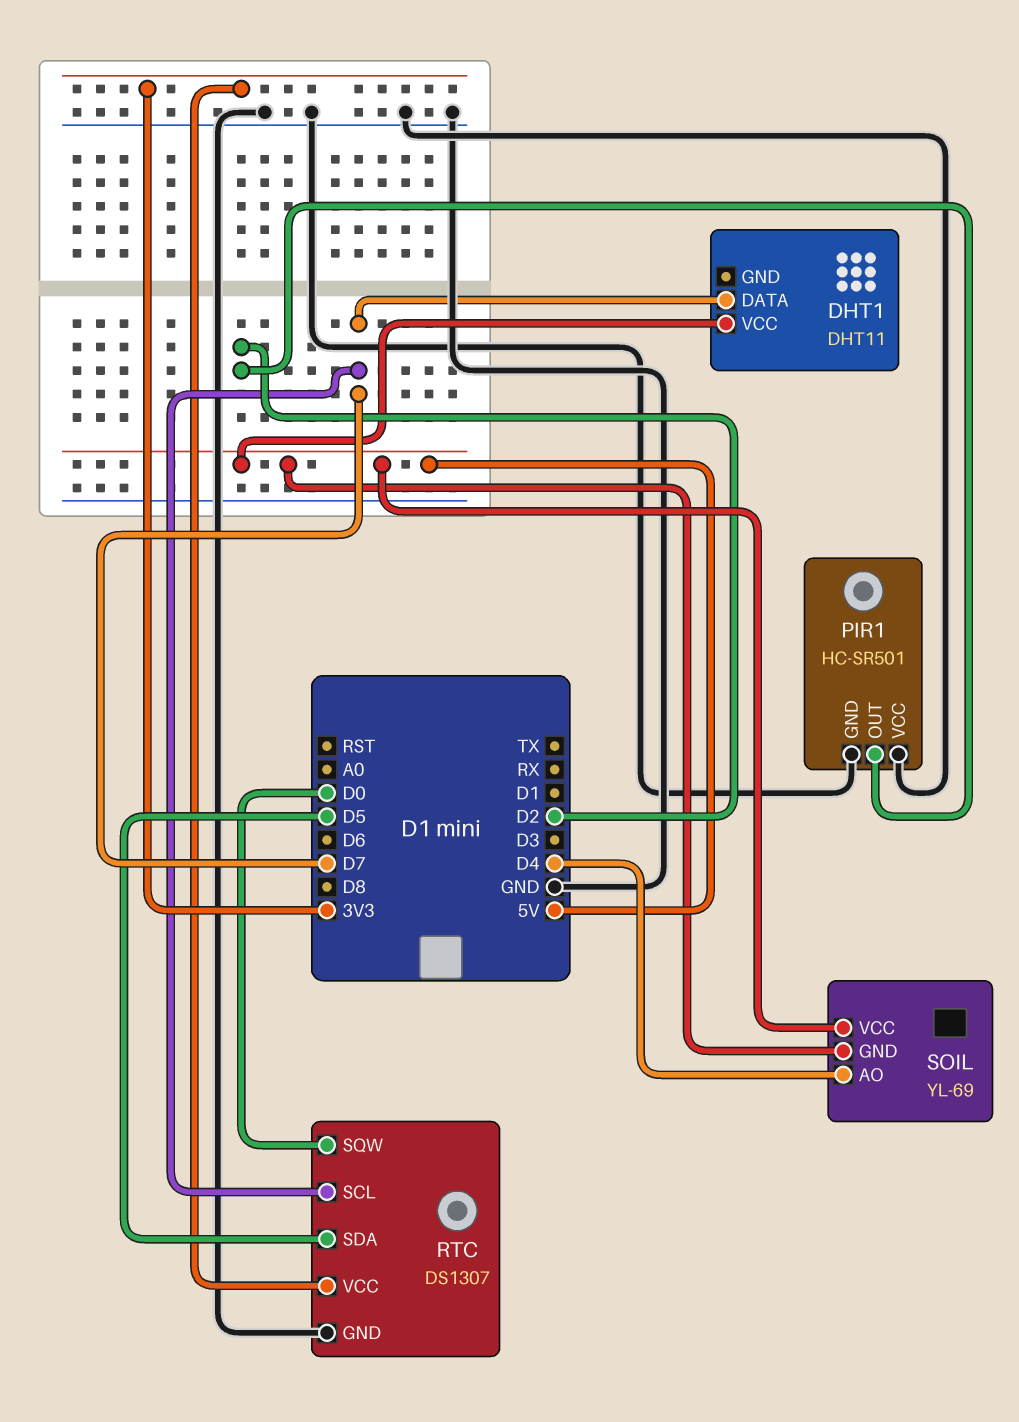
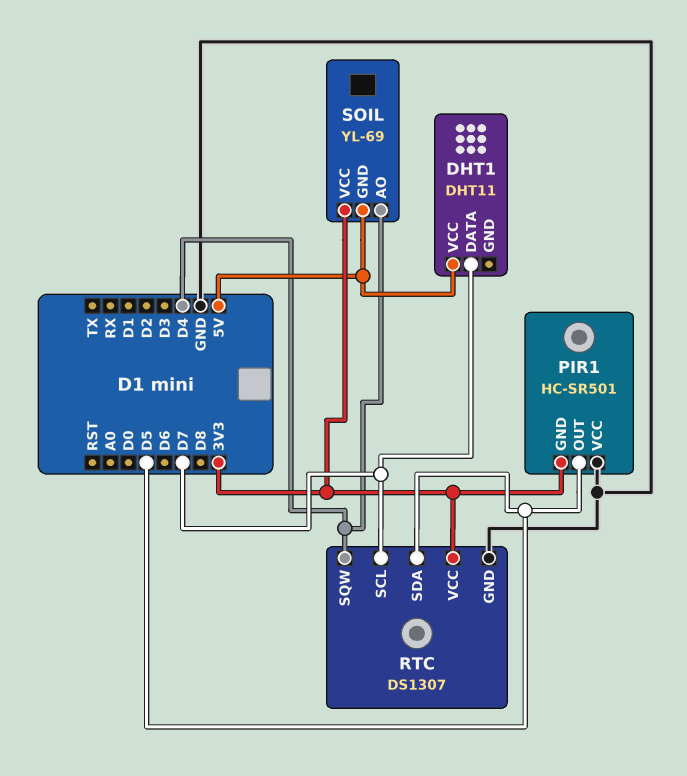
PIR1 pin GND: GND -> 3V3
PIR1 pin OUT: D2 -> D5
RTC pin SQW: D0 -> D4
SOIL pin VCC: 5V -> 3V3

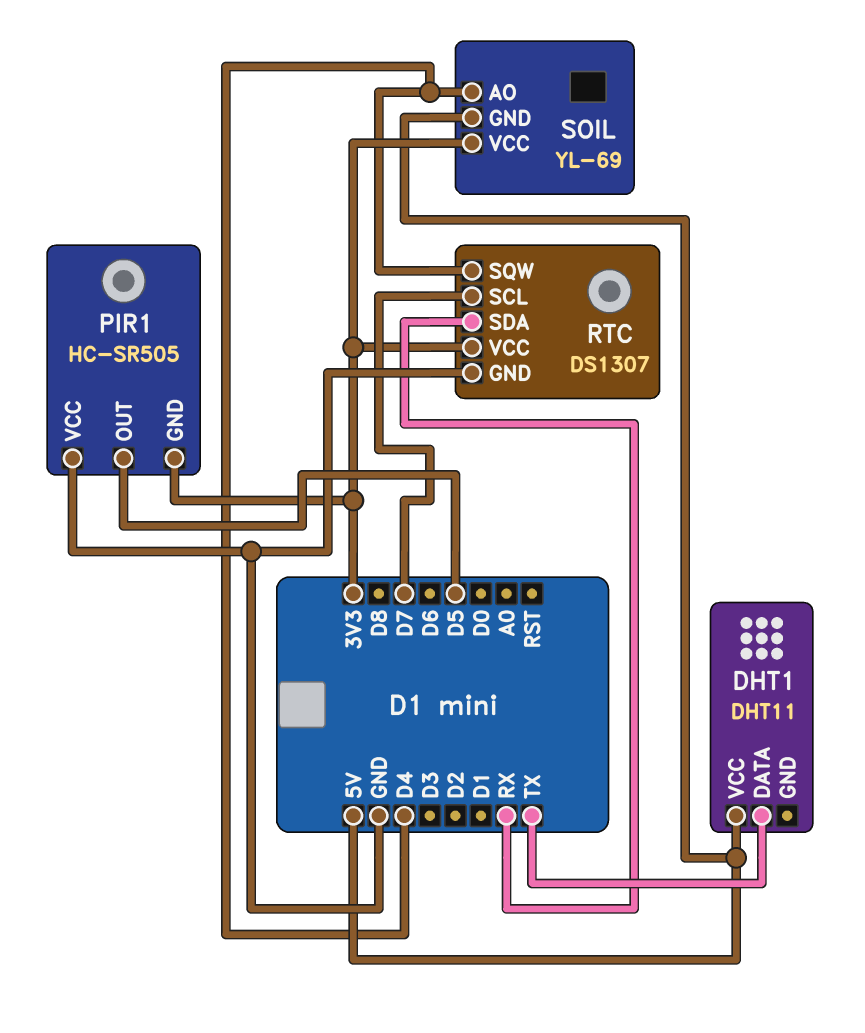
DHT1 pin DATA: D7 -> TX
PIR1: HC-SR501 -> HC-SR505
RTC pin SDA: D5 -> RX

